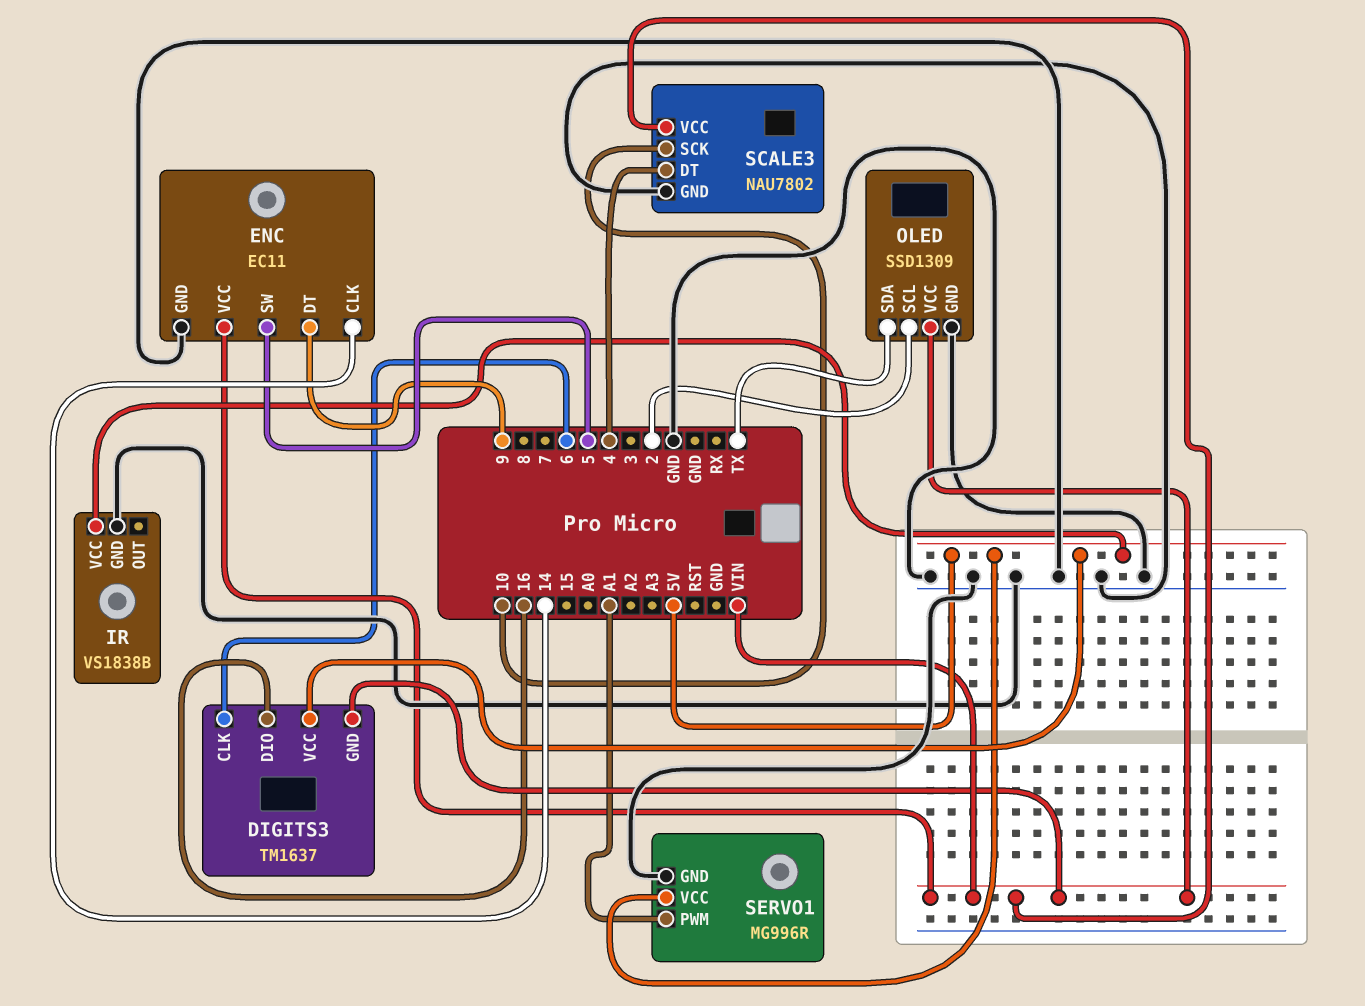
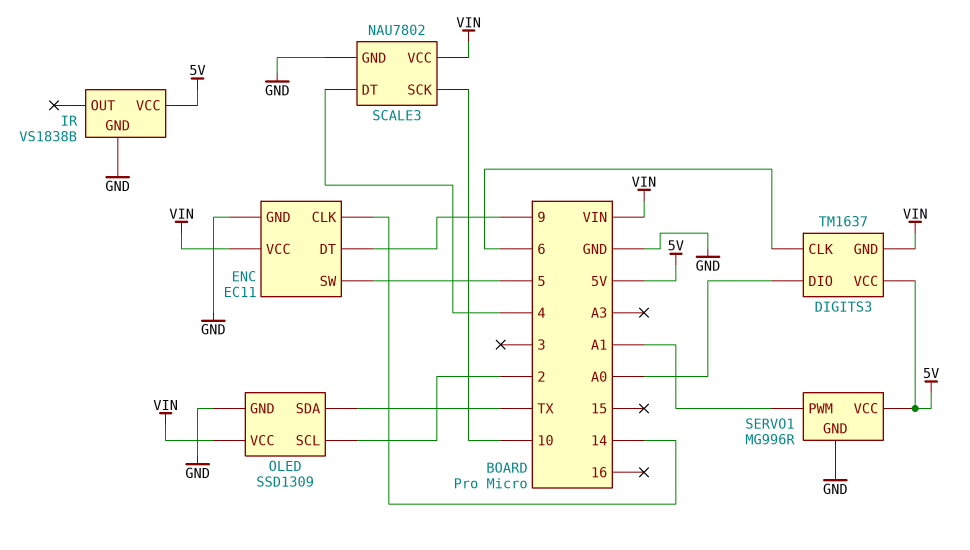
DIGITS3 pin DIO: 16 -> A0

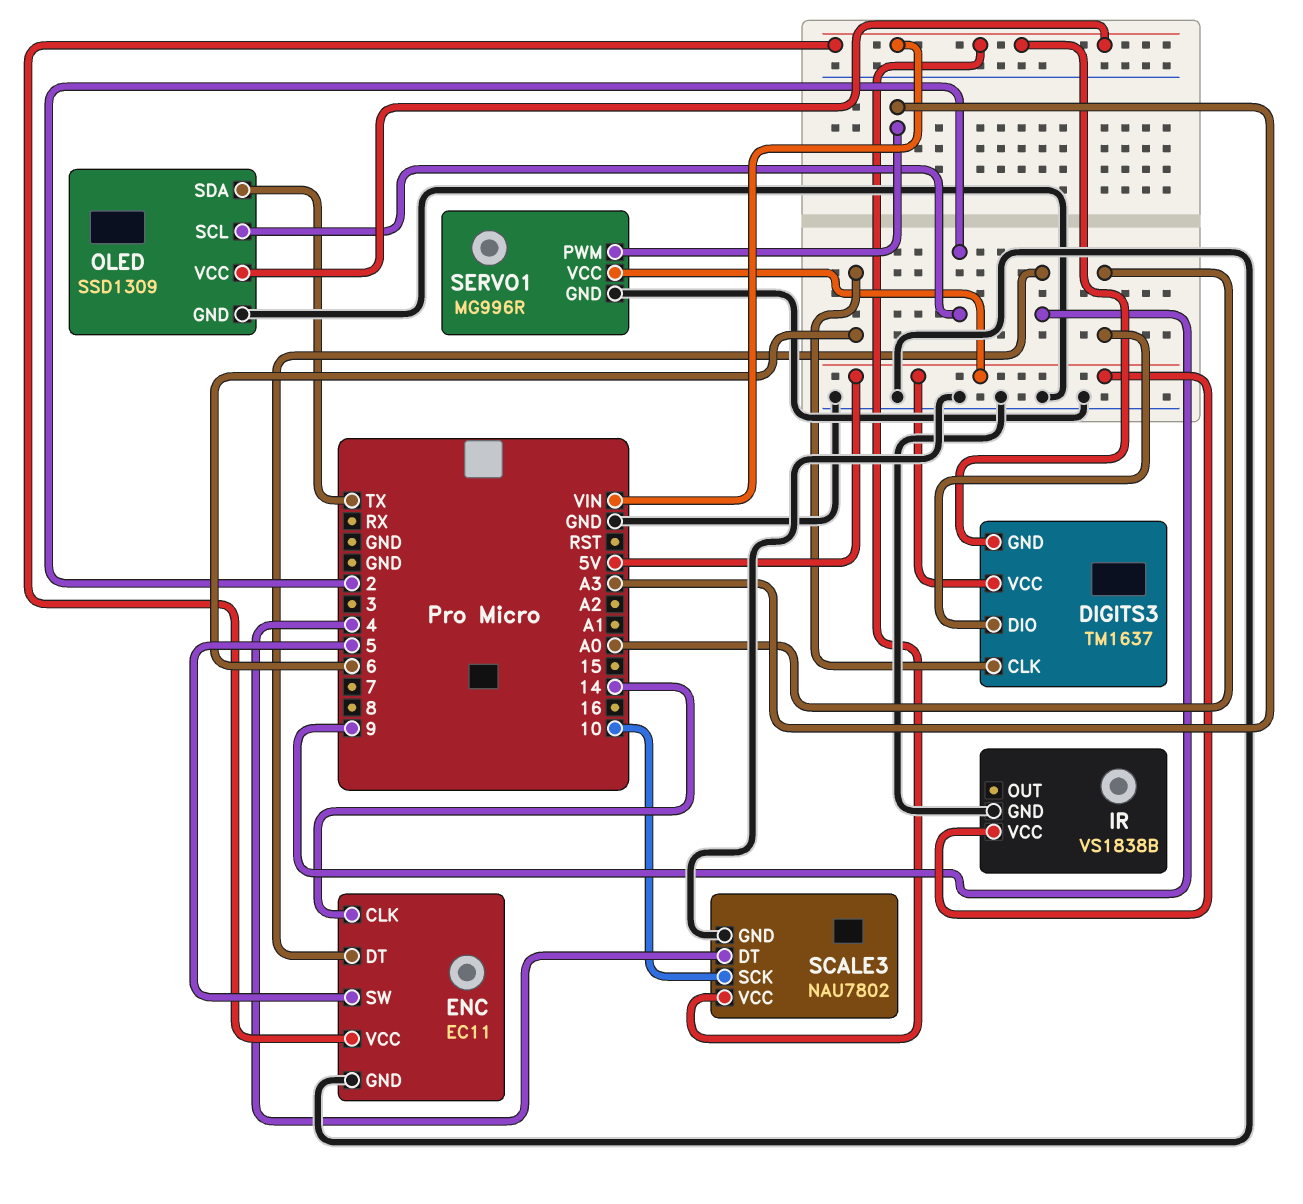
SERVO1 pin PWM: A1 -> A3

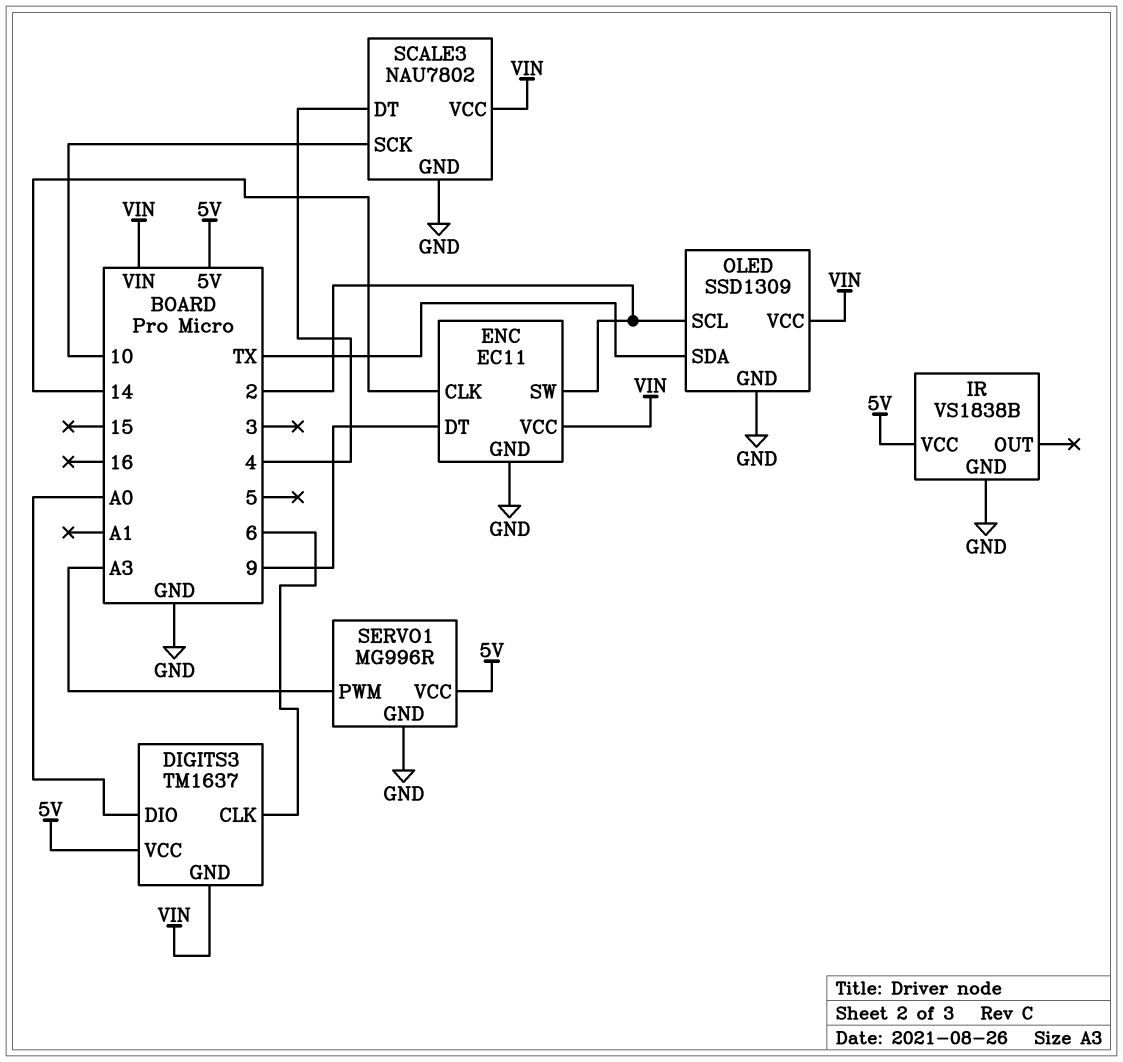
ENC pin SW: 5 -> 2

